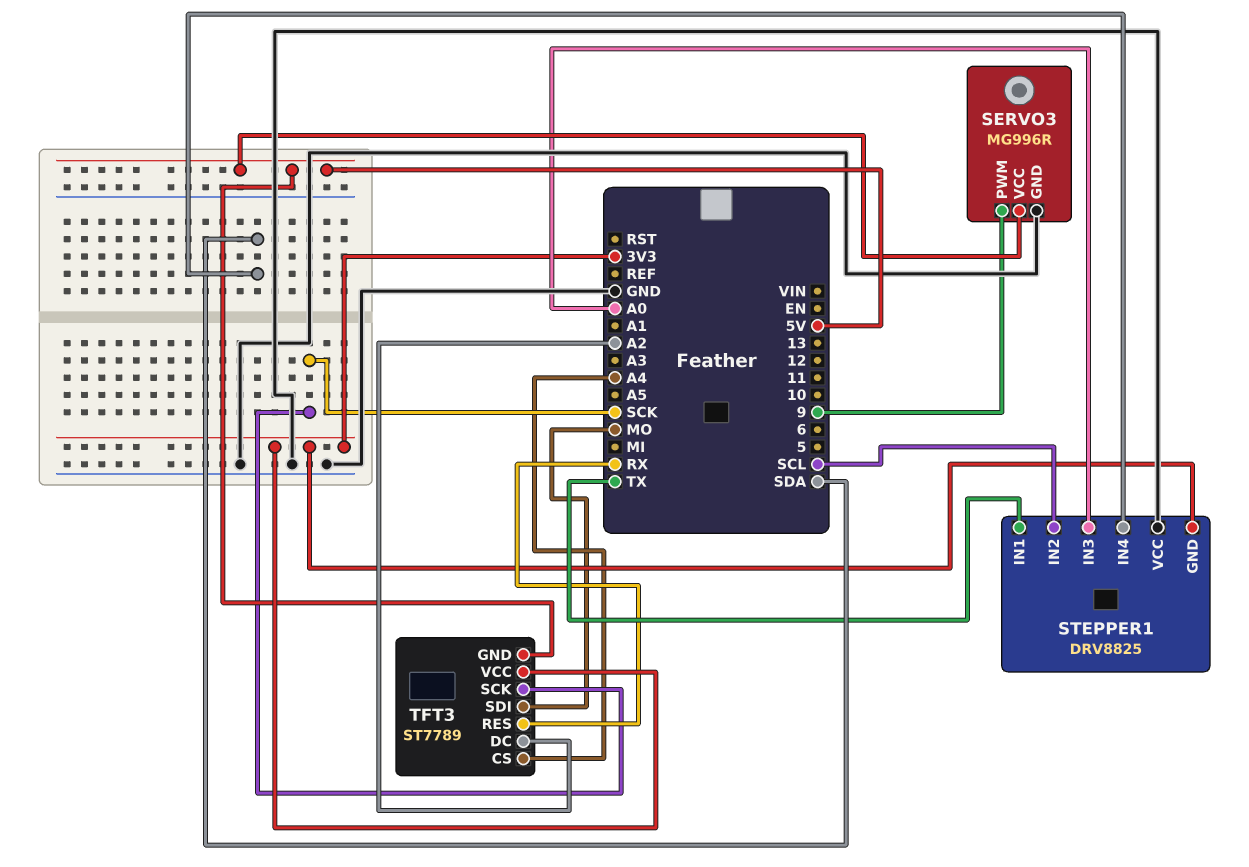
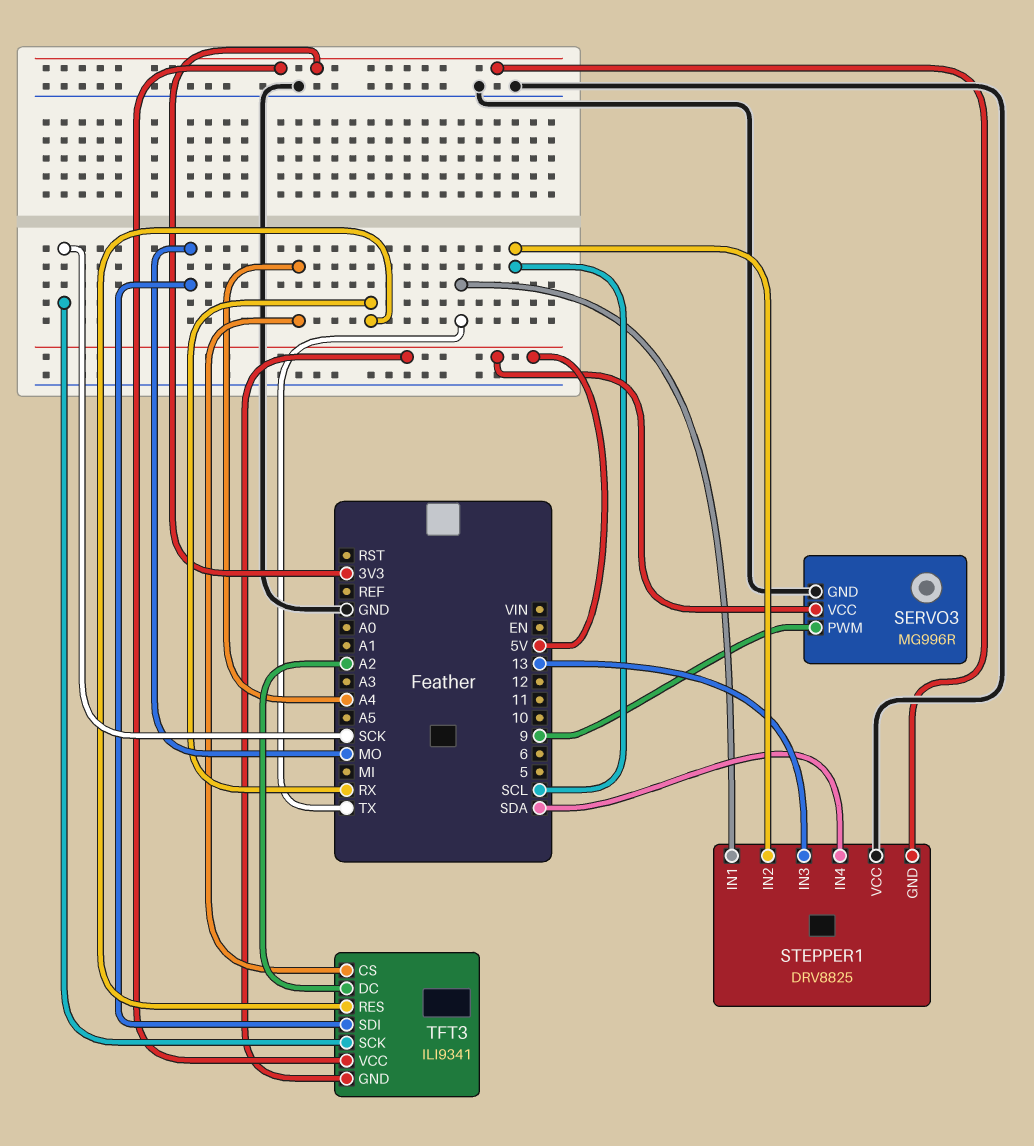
STEPPER1 pin IN3: A0 -> 13
TFT3: ST7789 -> ILI9341

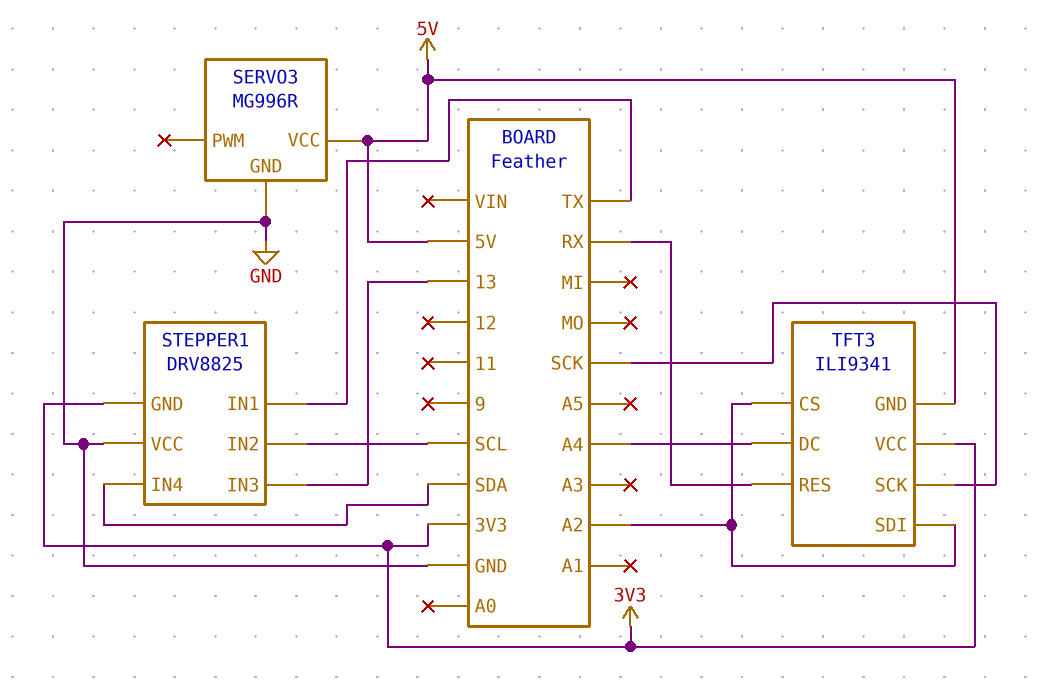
SERVO3 pin PWM: 9 -> none
TFT3 pin CS: A4 -> A2
TFT3 pin DC: A2 -> A4
TFT3 pin SDI: MO -> A2

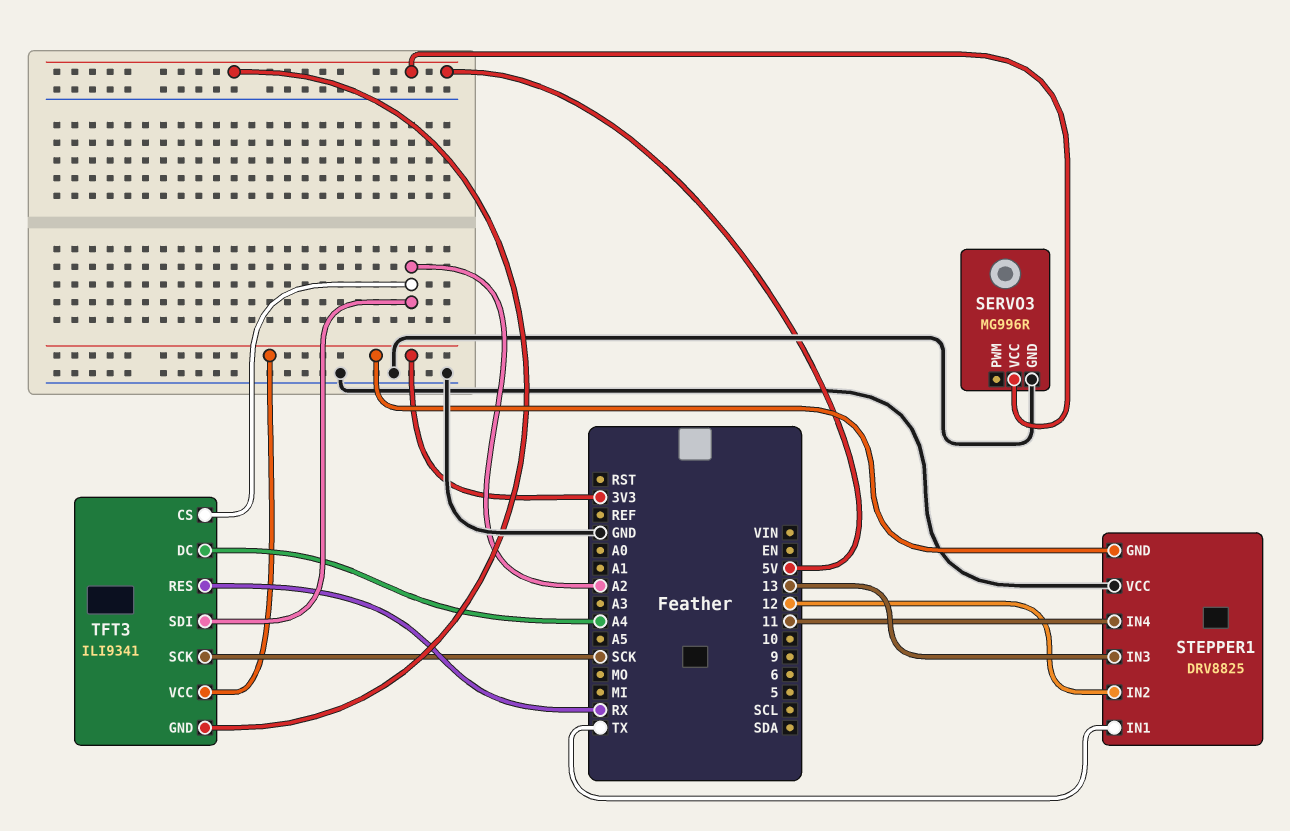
STEPPER1 pin IN2: SCL -> 12
STEPPER1 pin IN4: SDA -> 11

